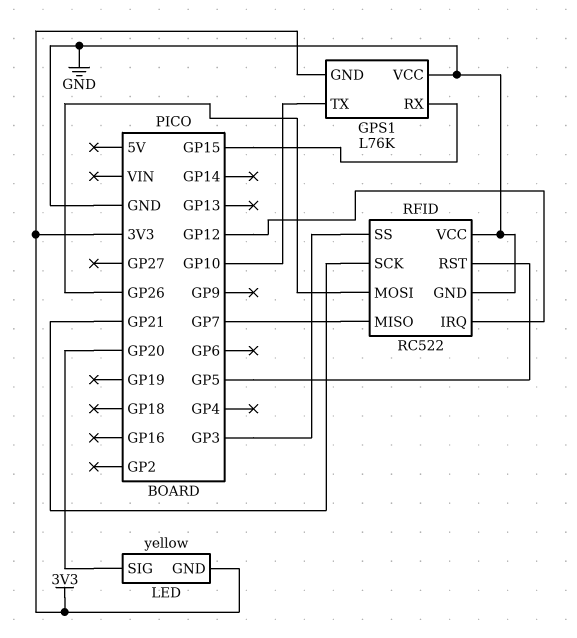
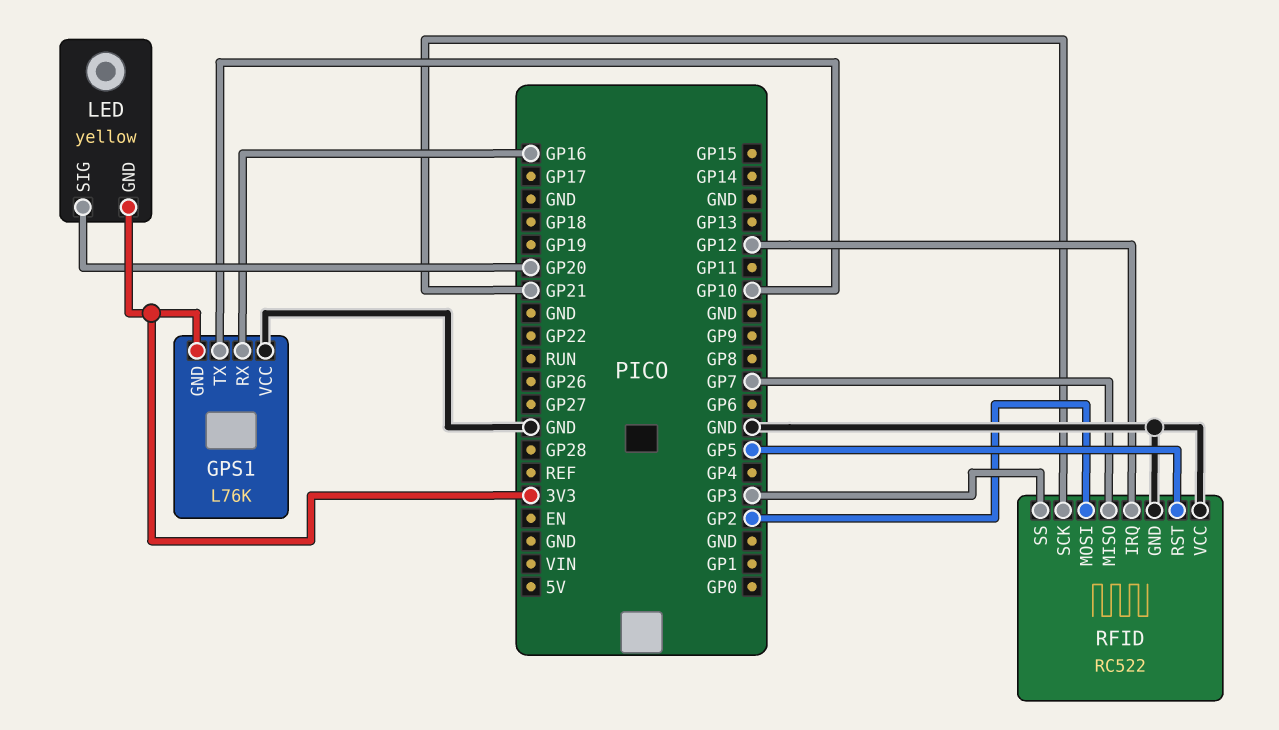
GPS1 pin RX: GP15 -> GP16
RFID pin MOSI: GP26 -> GP2

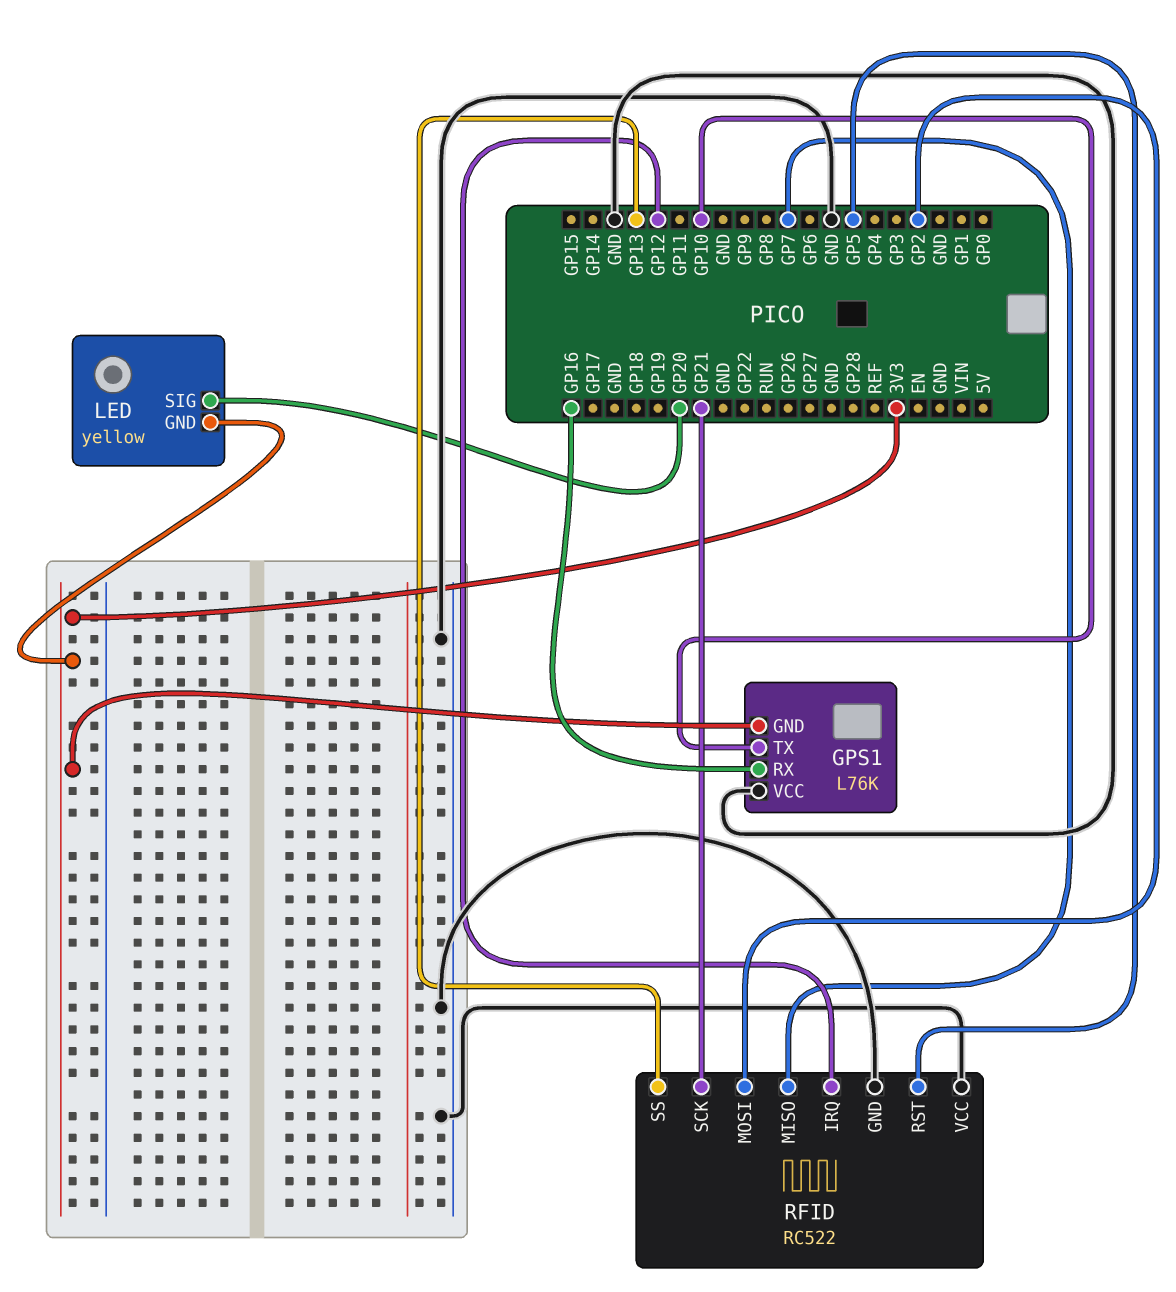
RFID pin SS: GP3 -> GP13

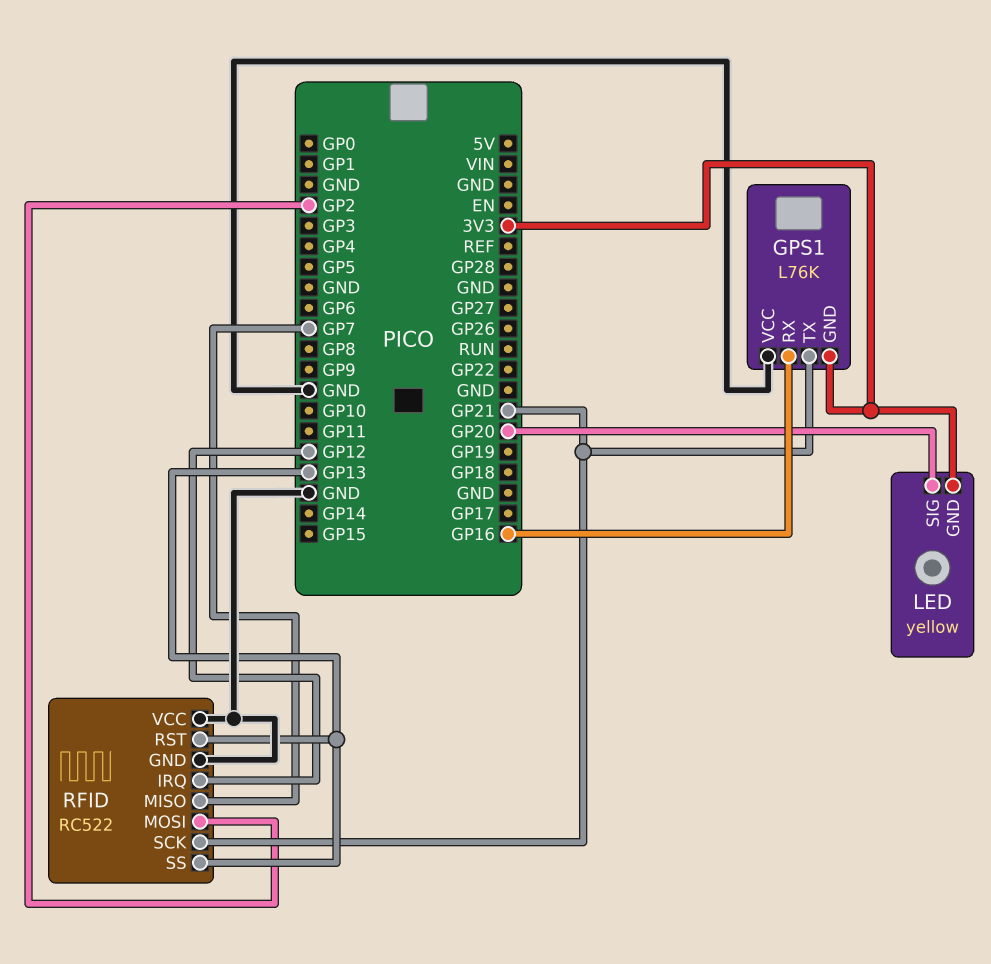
GPS1 pin TX: GP10 -> GP21
RFID pin RST: GP5 -> GP13

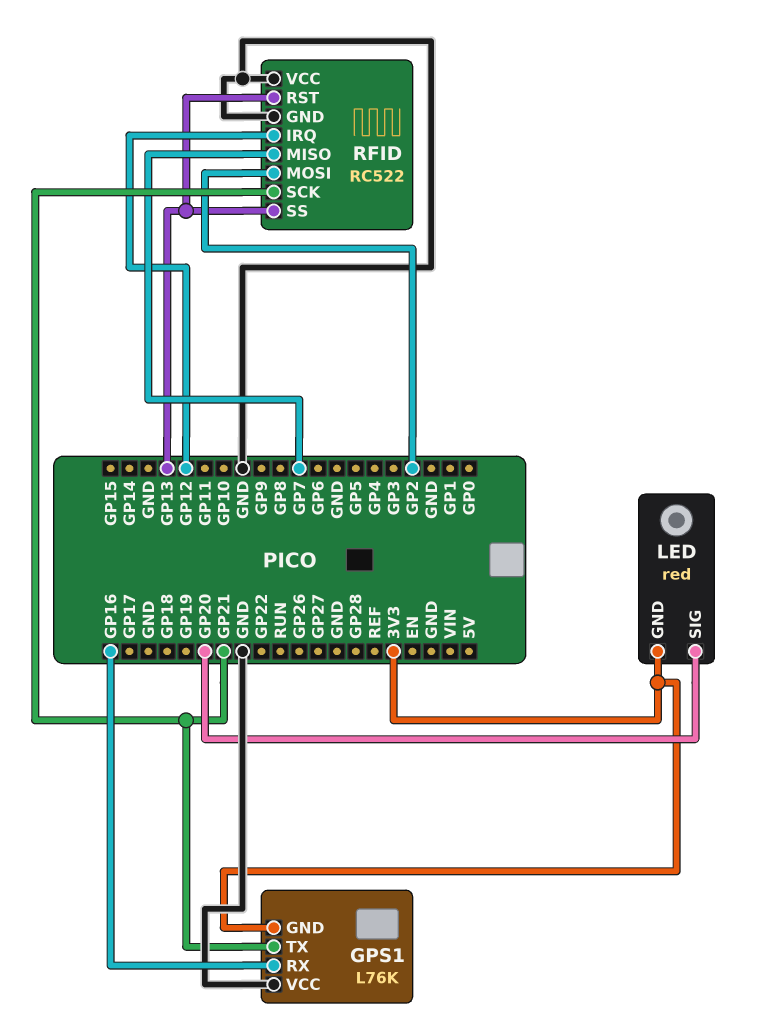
LED: yellow -> red

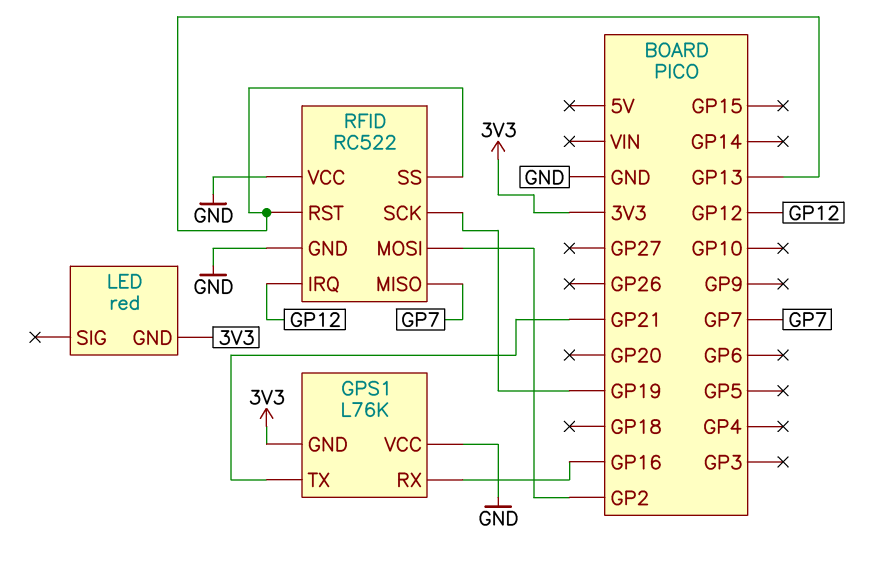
LED pin SIG: GP20 -> none
RFID pin SCK: GP21 -> GP19

